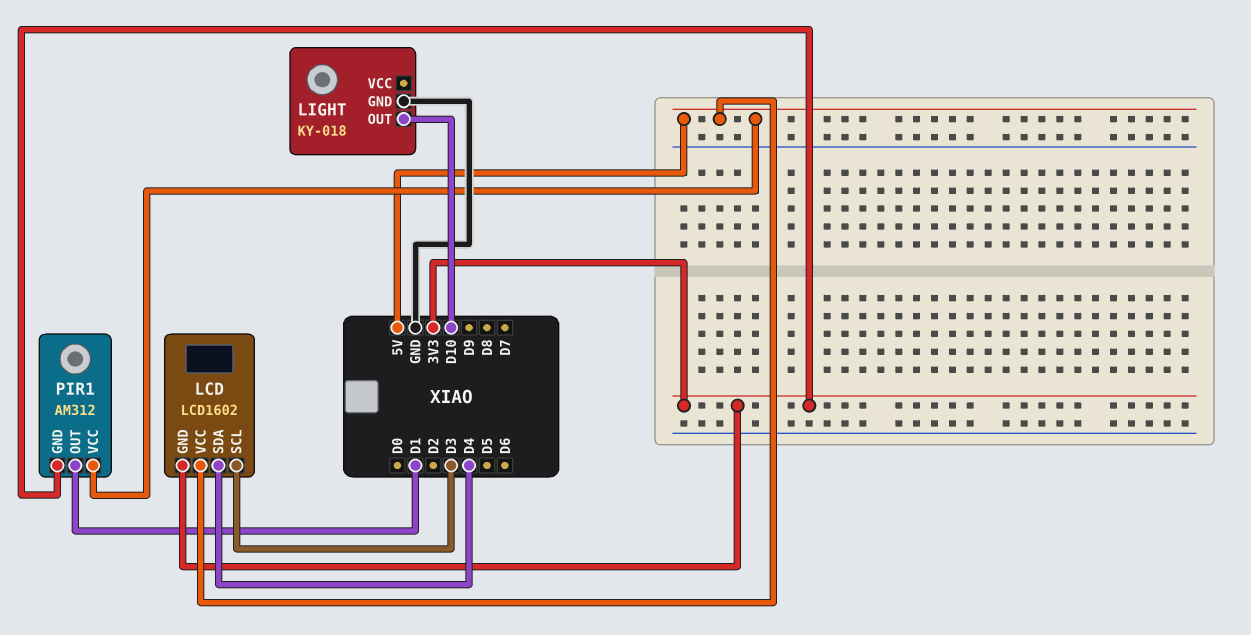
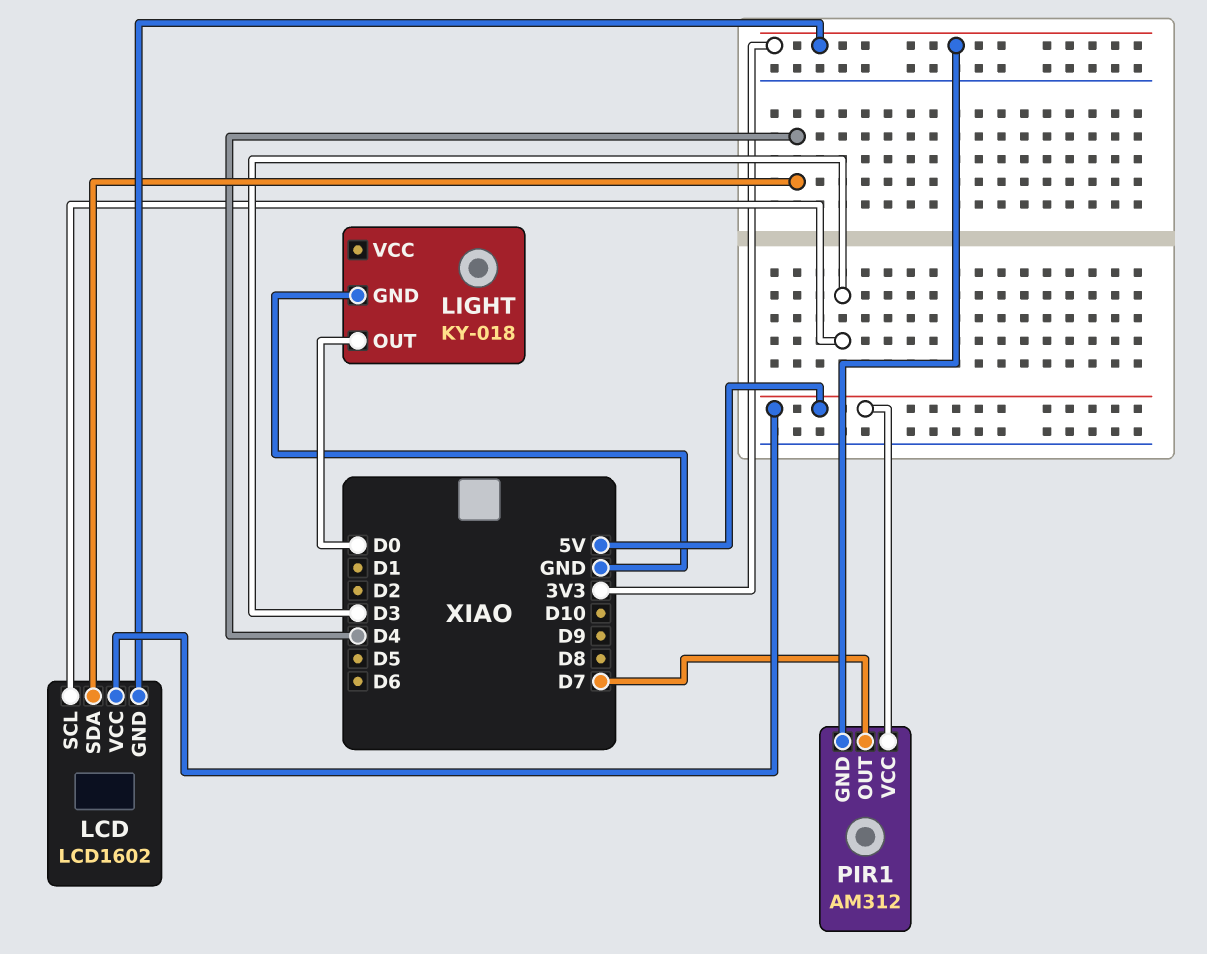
LIGHT pin OUT: D10 -> D0
PIR1 pin OUT: D1 -> D7

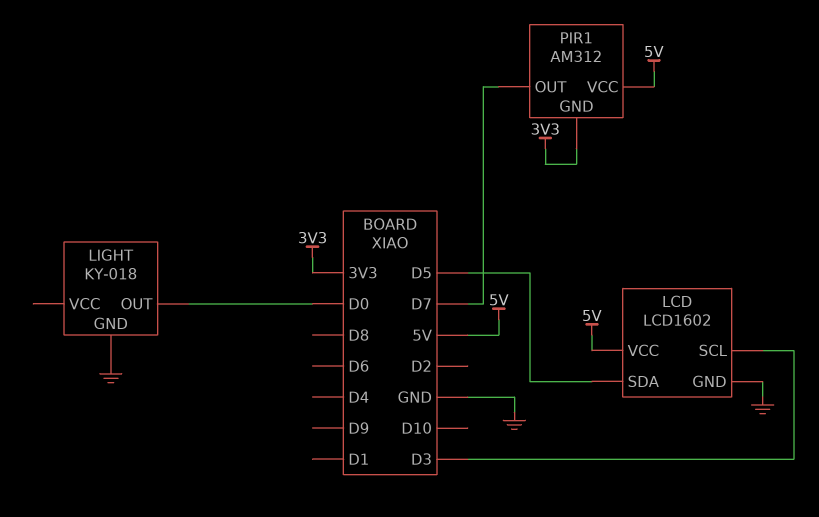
LCD pin GND: 3V3 -> GND
LCD pin SDA: D4 -> D5

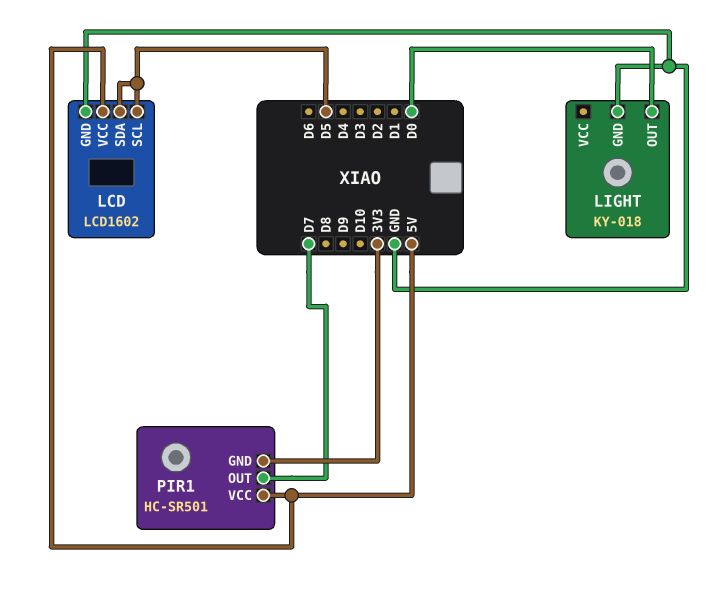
LCD pin SCL: D3 -> D5
PIR1: AM312 -> HC-SR501

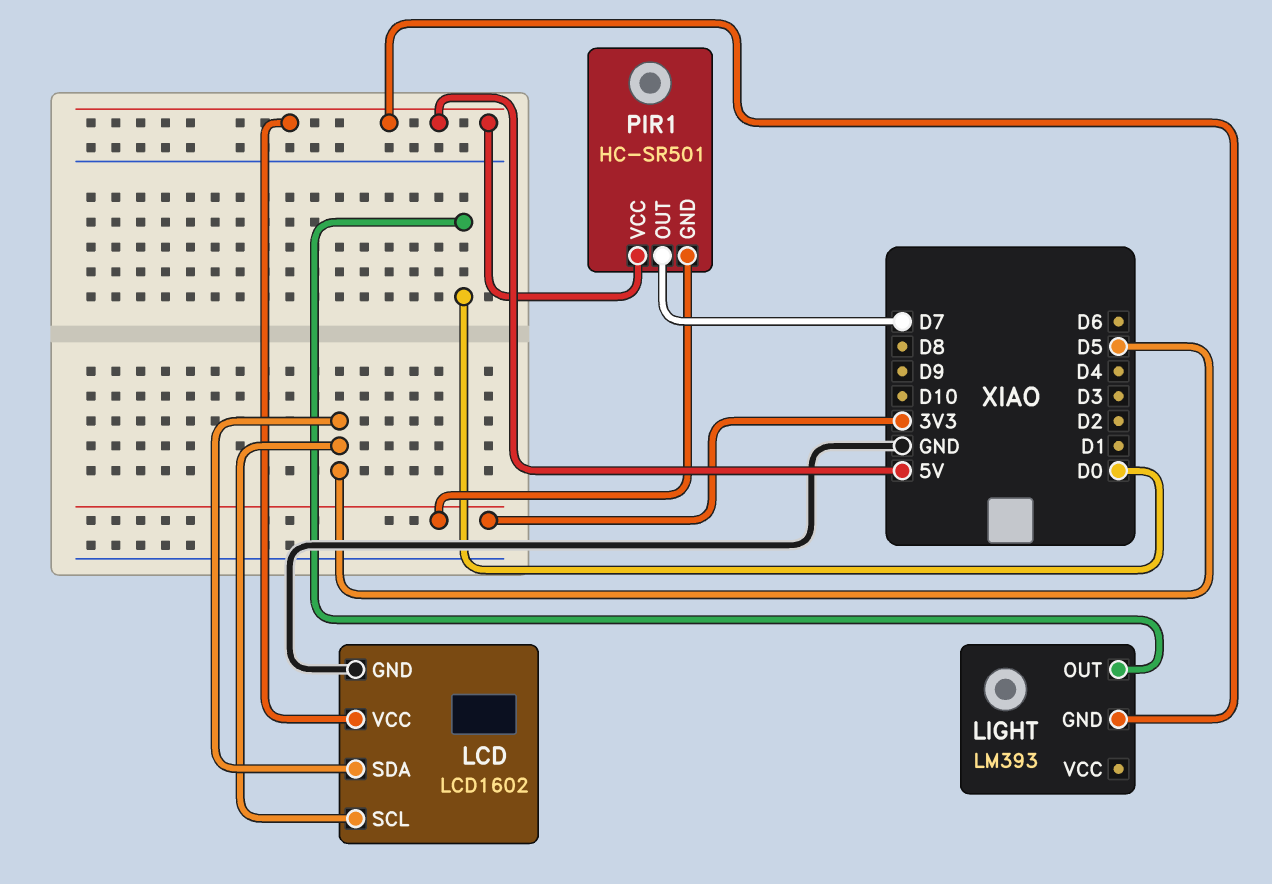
LIGHT: KY-018 -> LM393
LIGHT pin GND: GND -> 5V

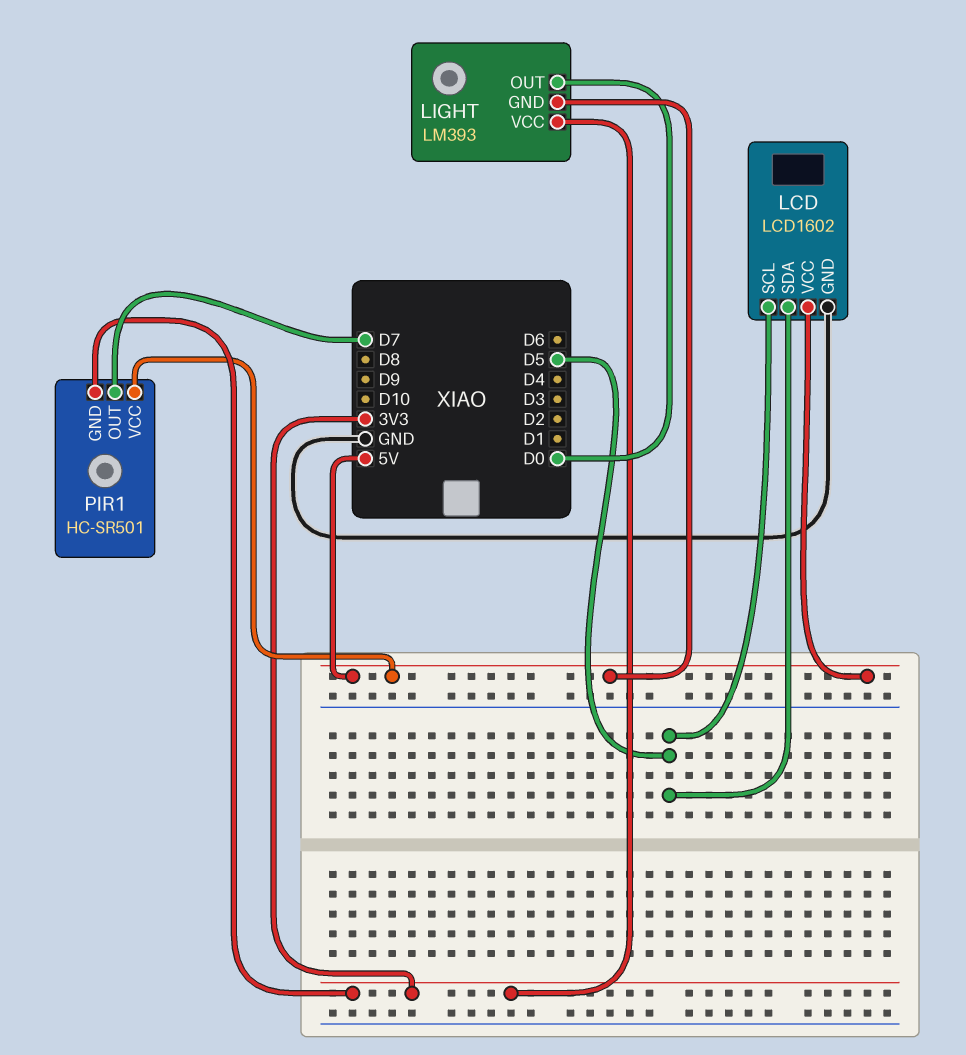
LIGHT pin VCC: none -> 3V3

